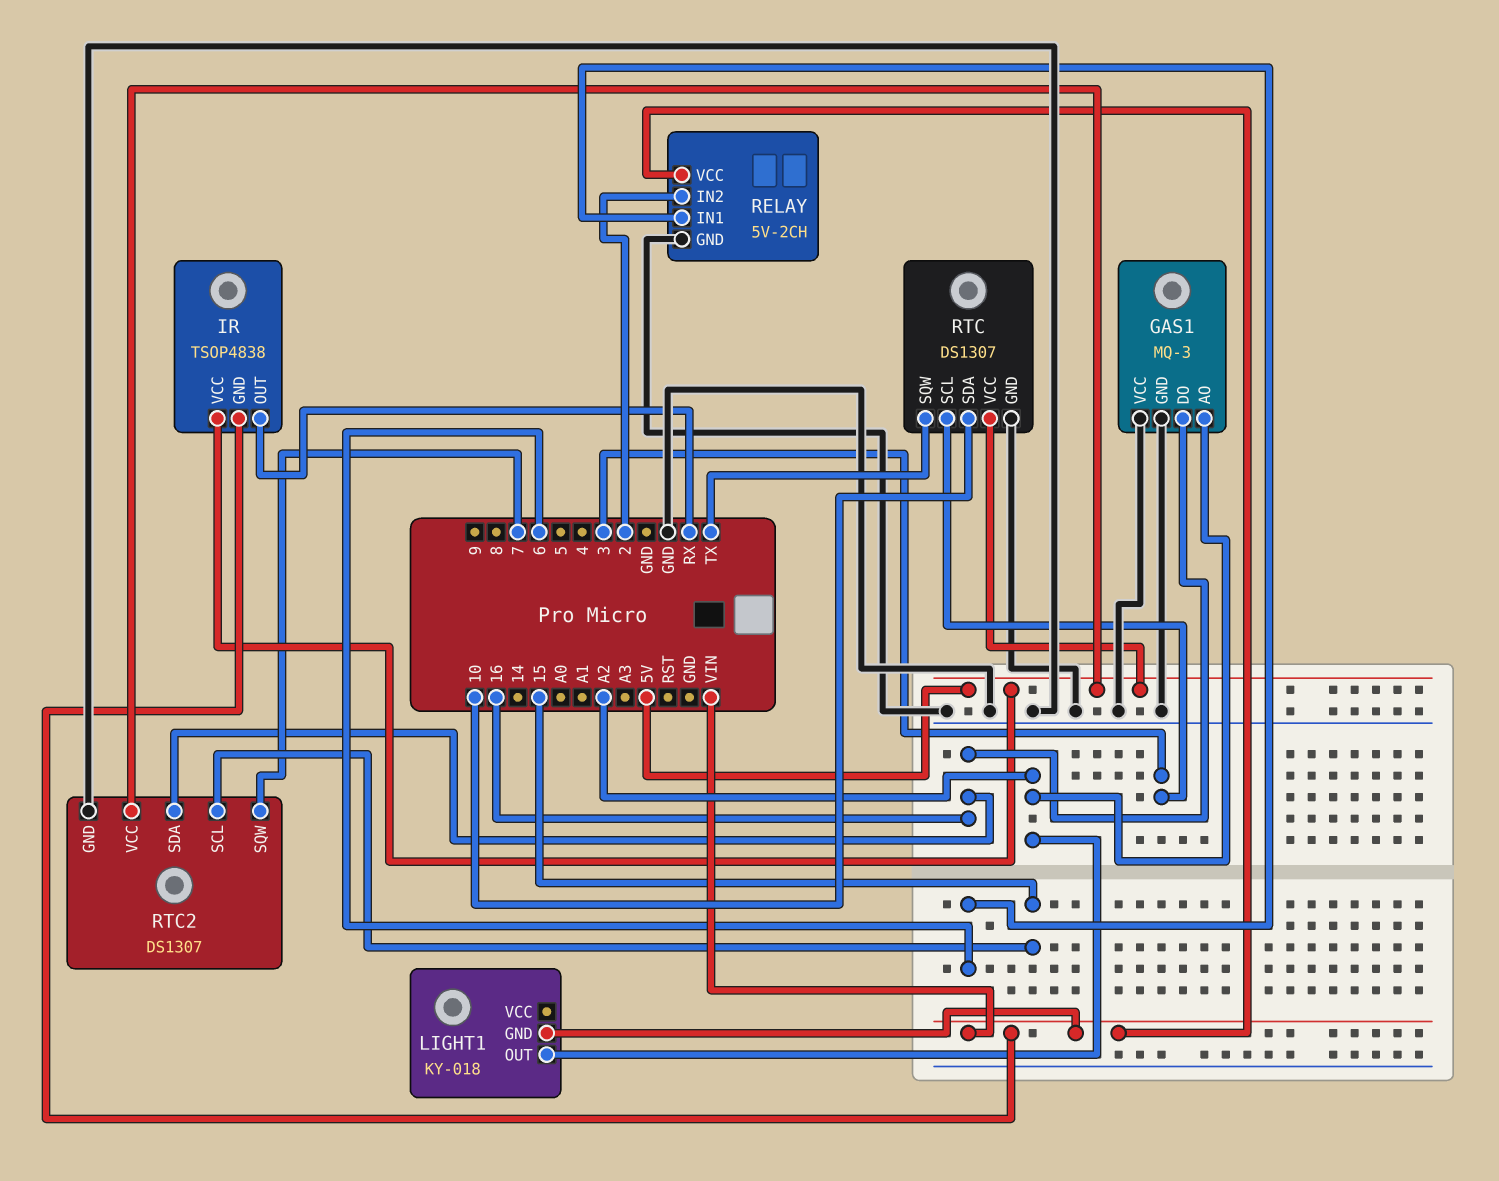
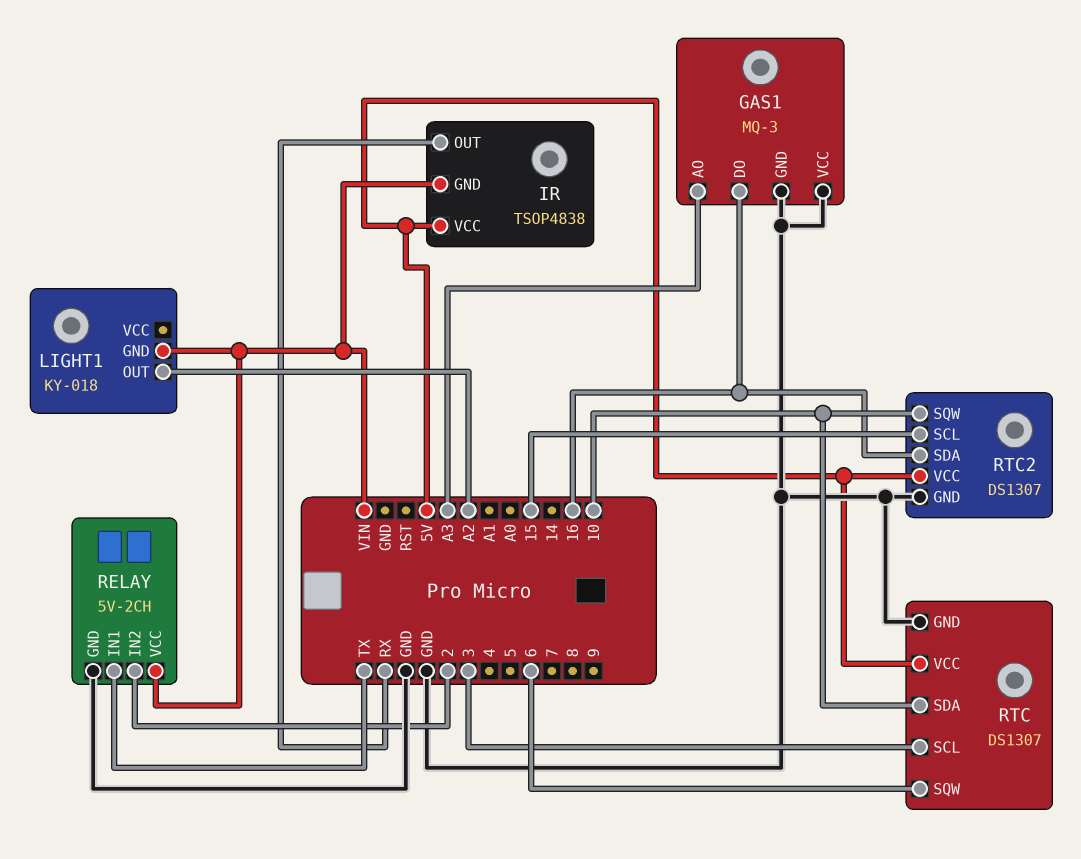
GAS1 pin AO: A2 -> A3
RELAY pin IN1: 6 -> TX
RTC pin SQW: TX -> 6
RTC2 pin SQW: 7 -> 10

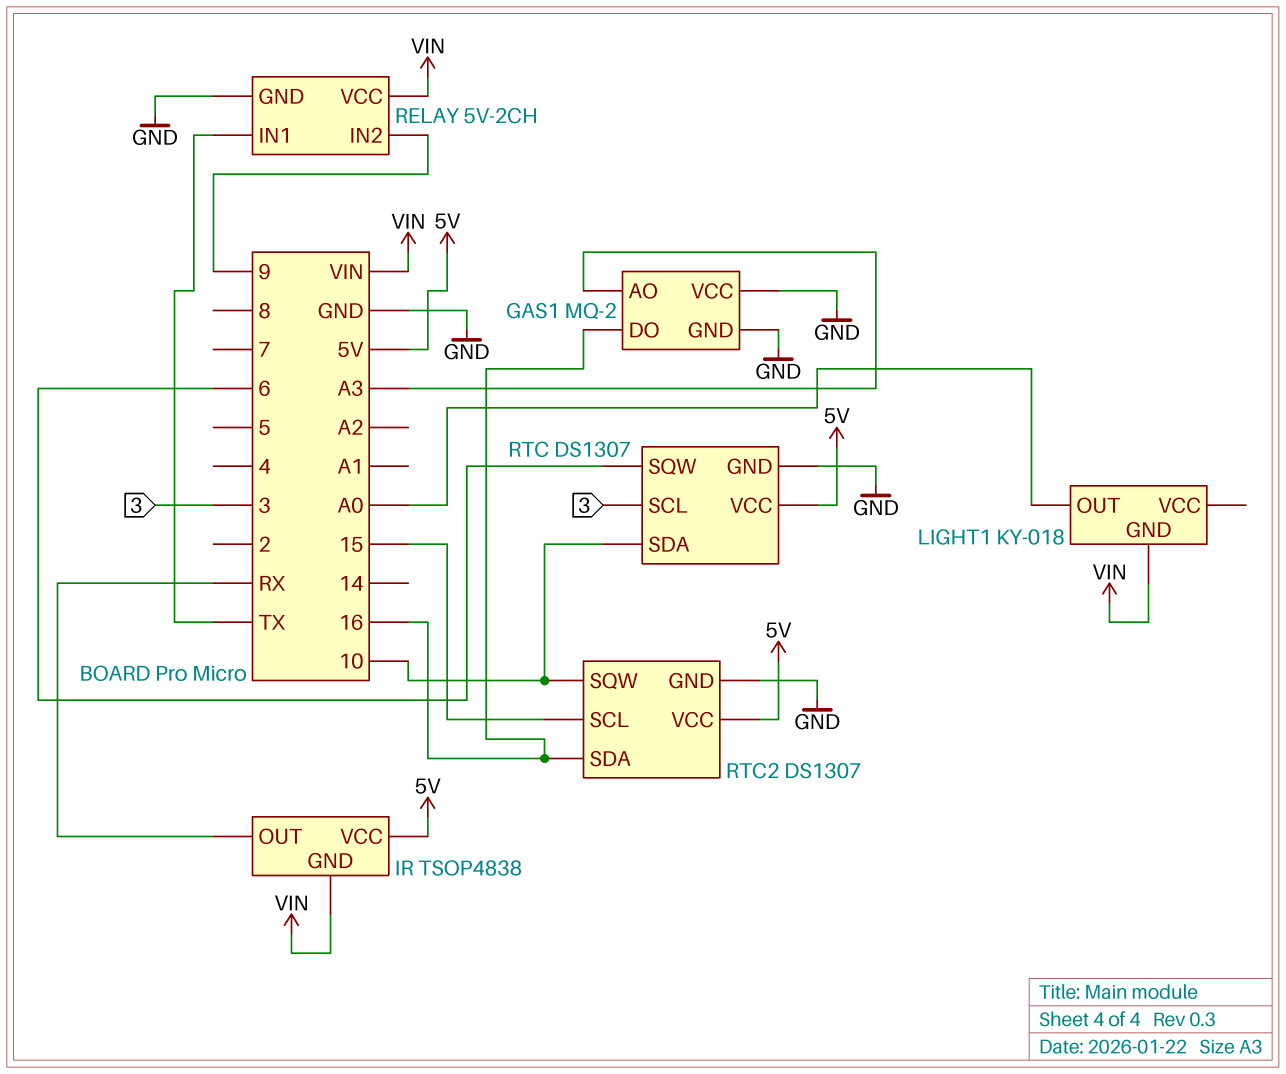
GAS1: MQ-3 -> MQ-2
LIGHT1 pin OUT: A2 -> A0
RELAY pin IN2: 2 -> 9

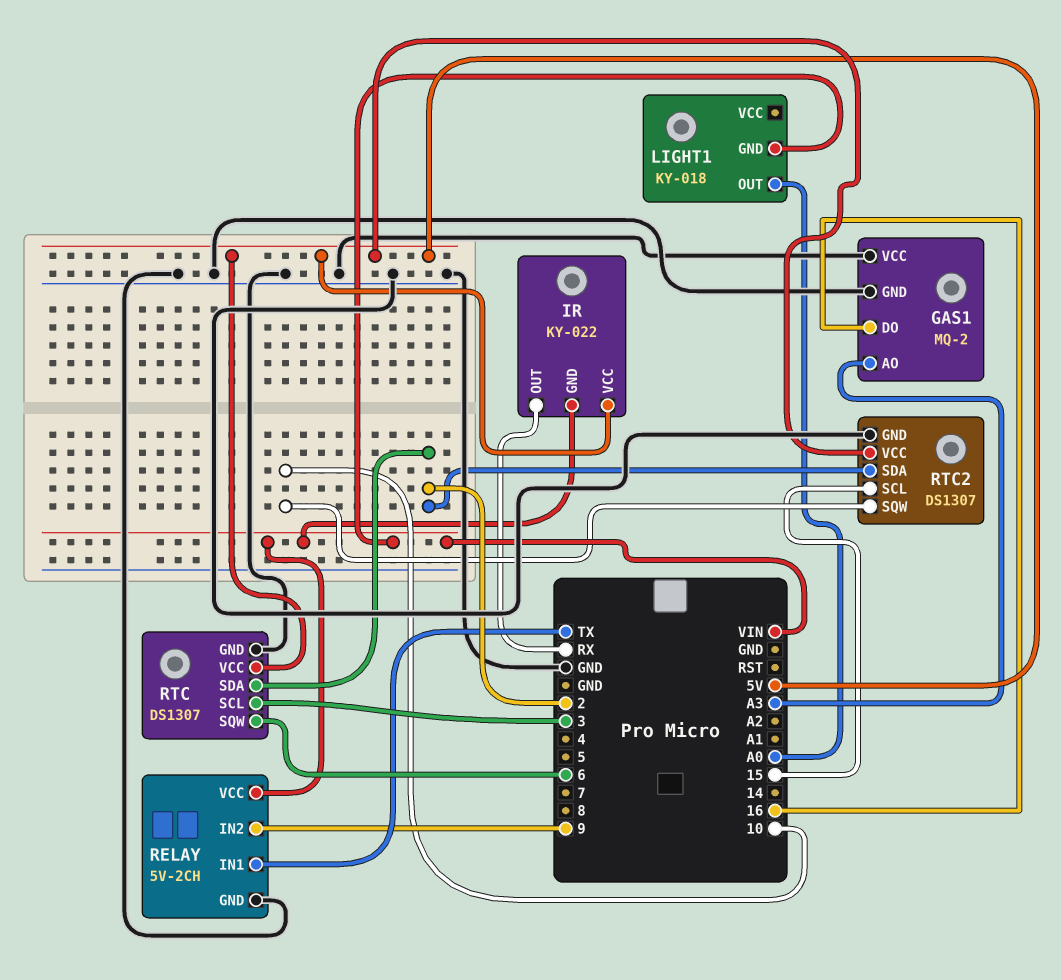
IR: TSOP4838 -> KY-022
RTC pin SDA: 10 -> 2
RTC2 pin SDA: 16 -> 2

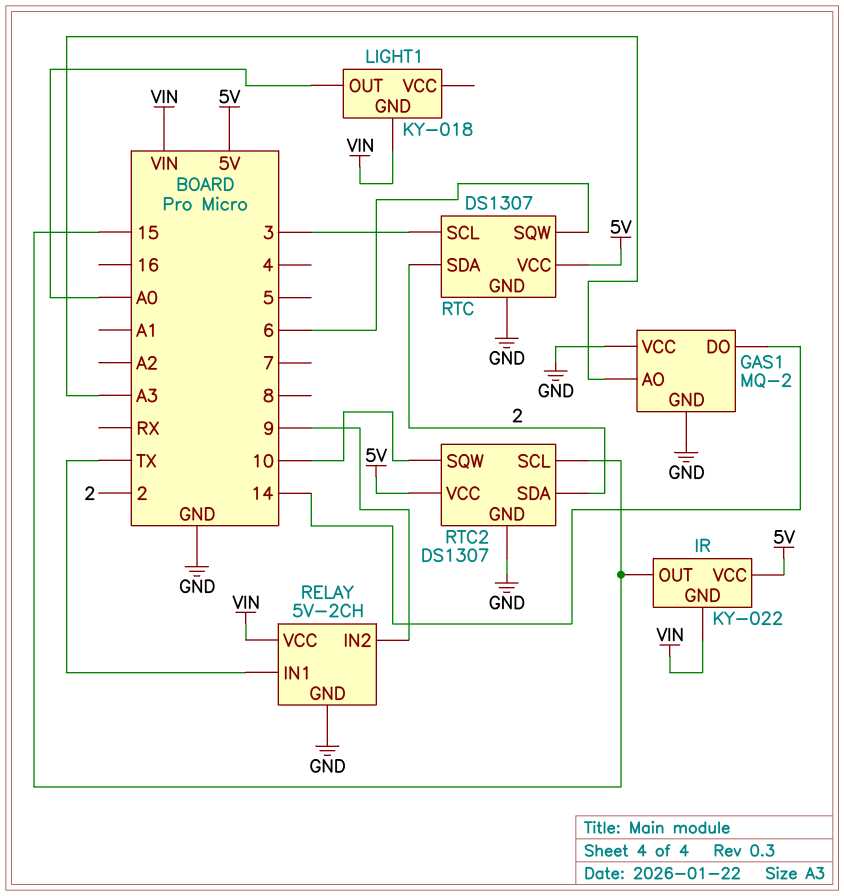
GAS1 pin DO: 16 -> 14
IR pin OUT: RX -> 15

